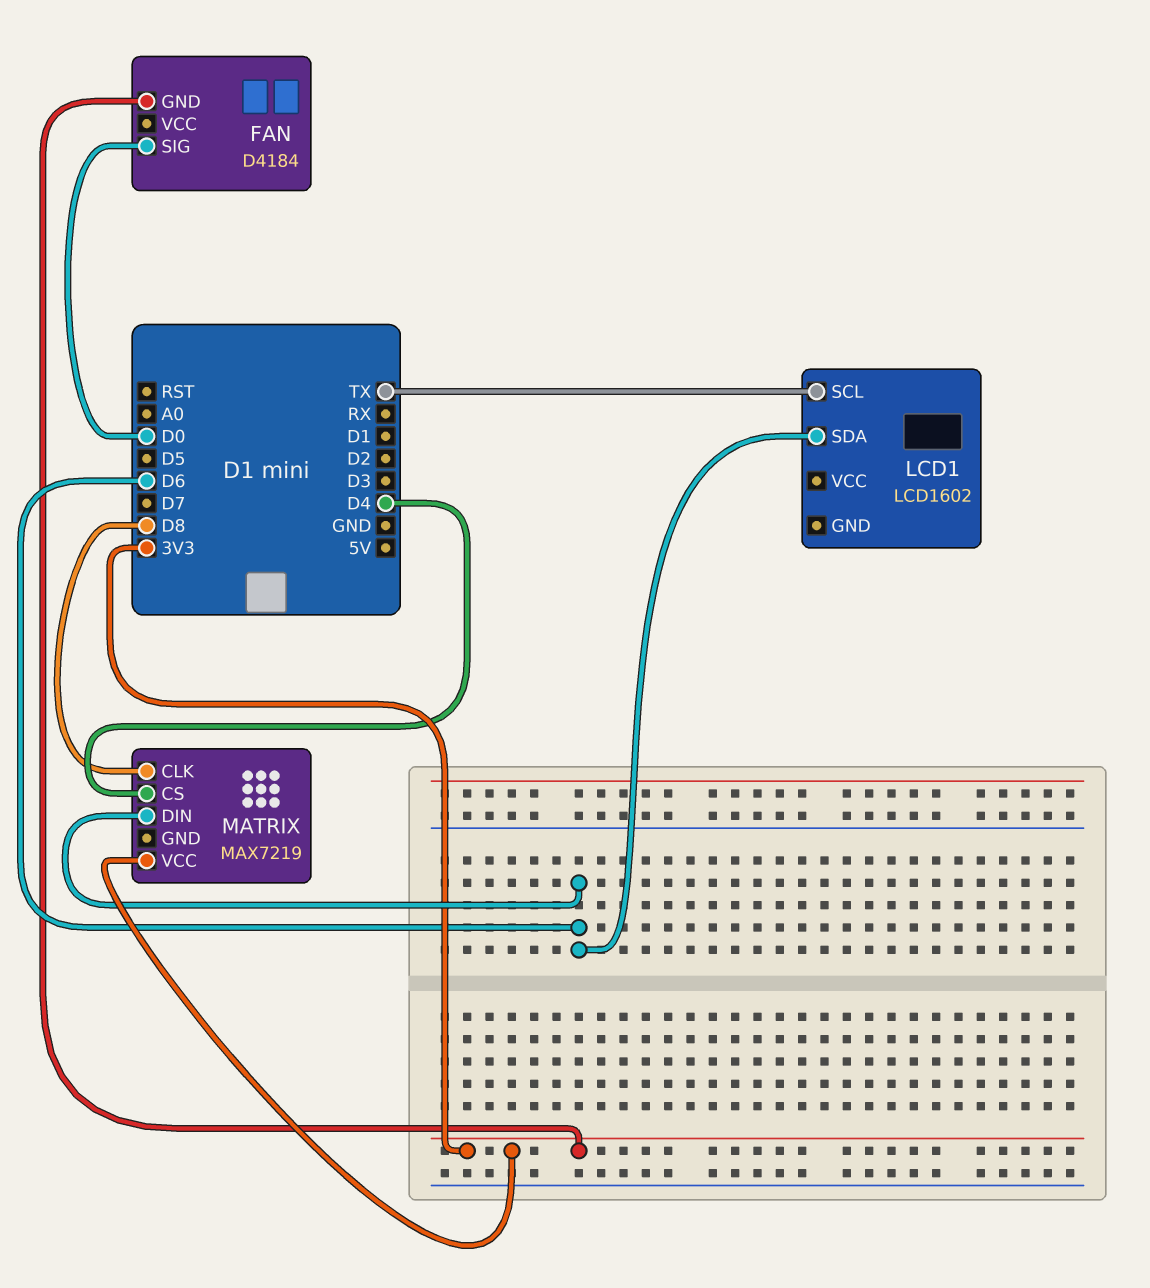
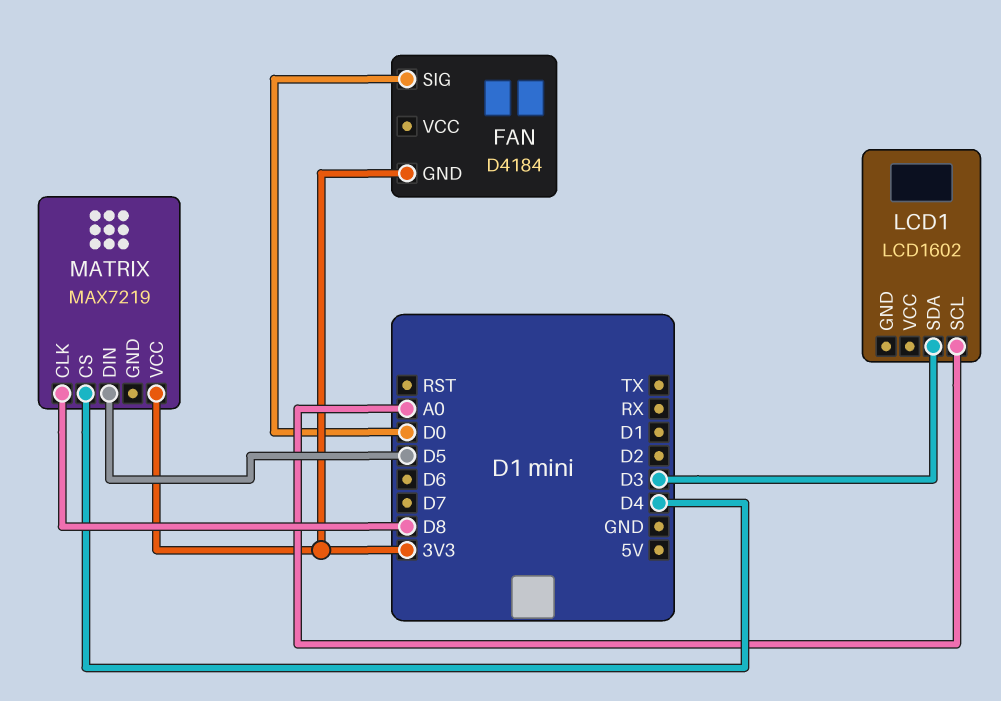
LCD1 pin SCL: TX -> A0
LCD1 pin SDA: D6 -> D3
MATRIX pin DIN: D6 -> D5

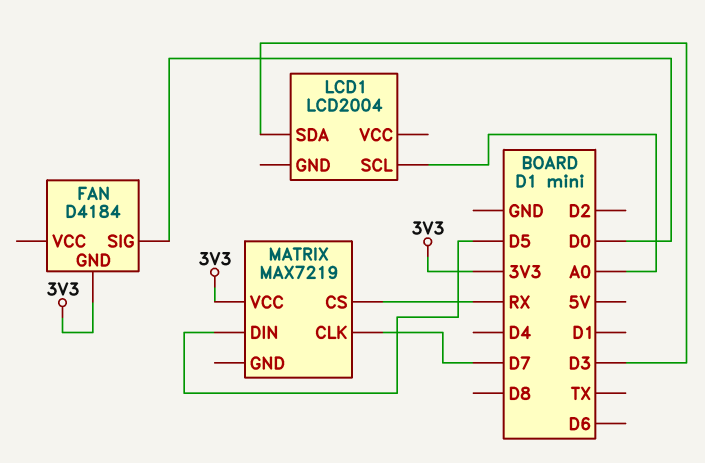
LCD1: LCD1602 -> LCD2004
MATRIX pin CLK: D8 -> D7
MATRIX pin CS: D4 -> RX

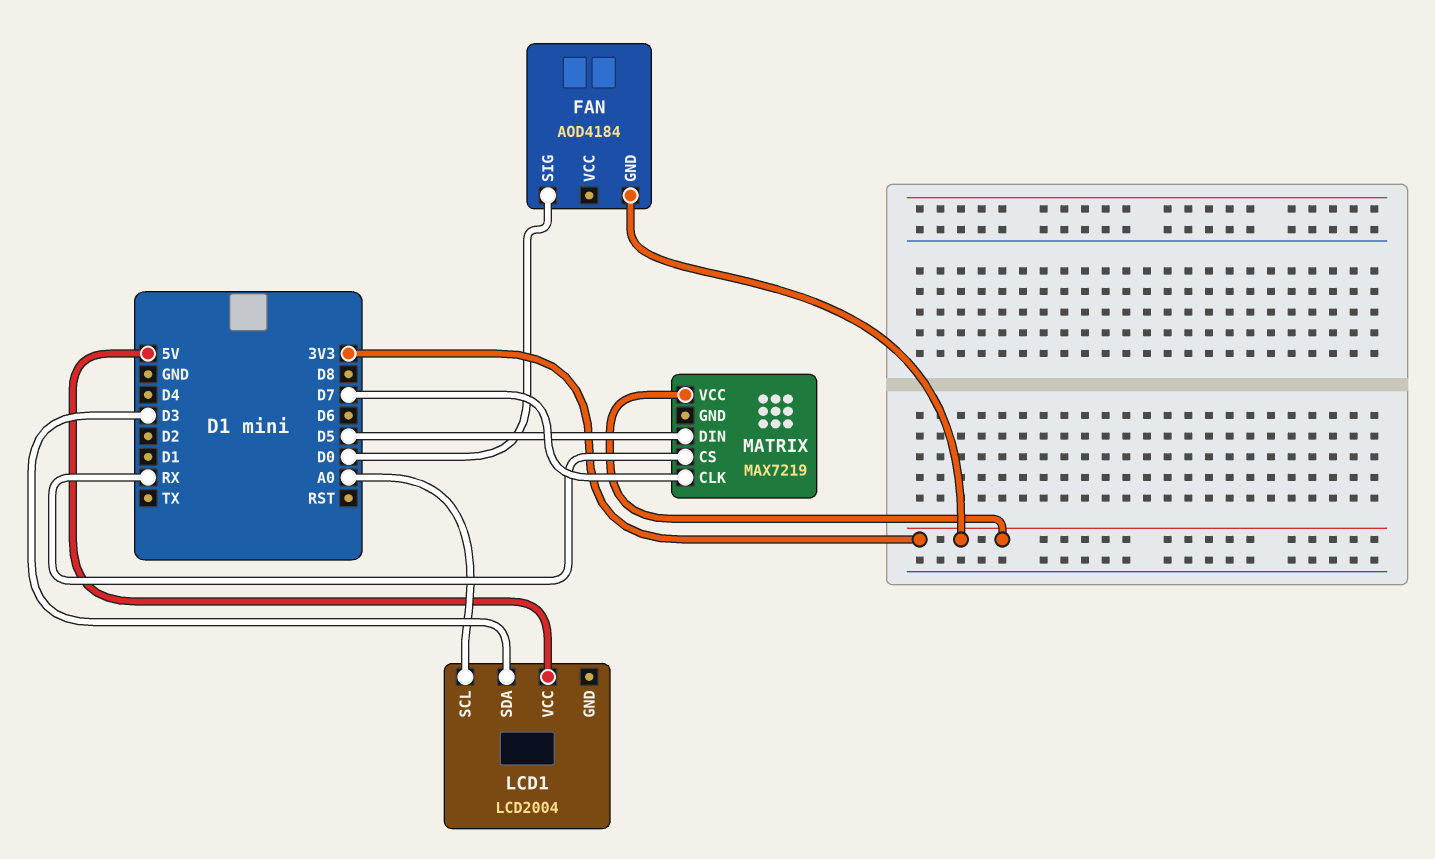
FAN: D4184 -> AOD4184
LCD1 pin VCC: none -> 5V

